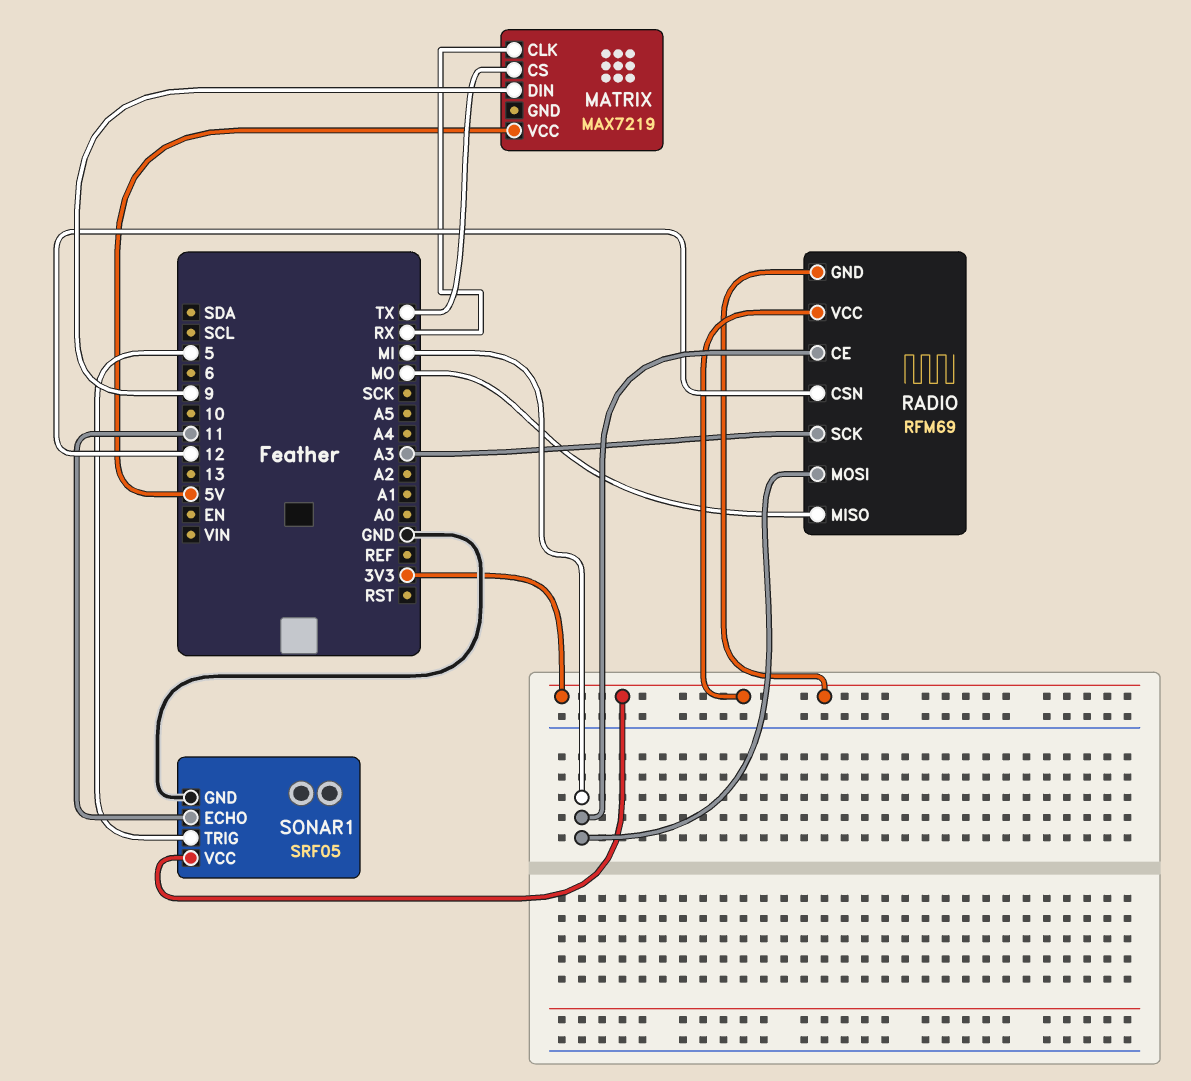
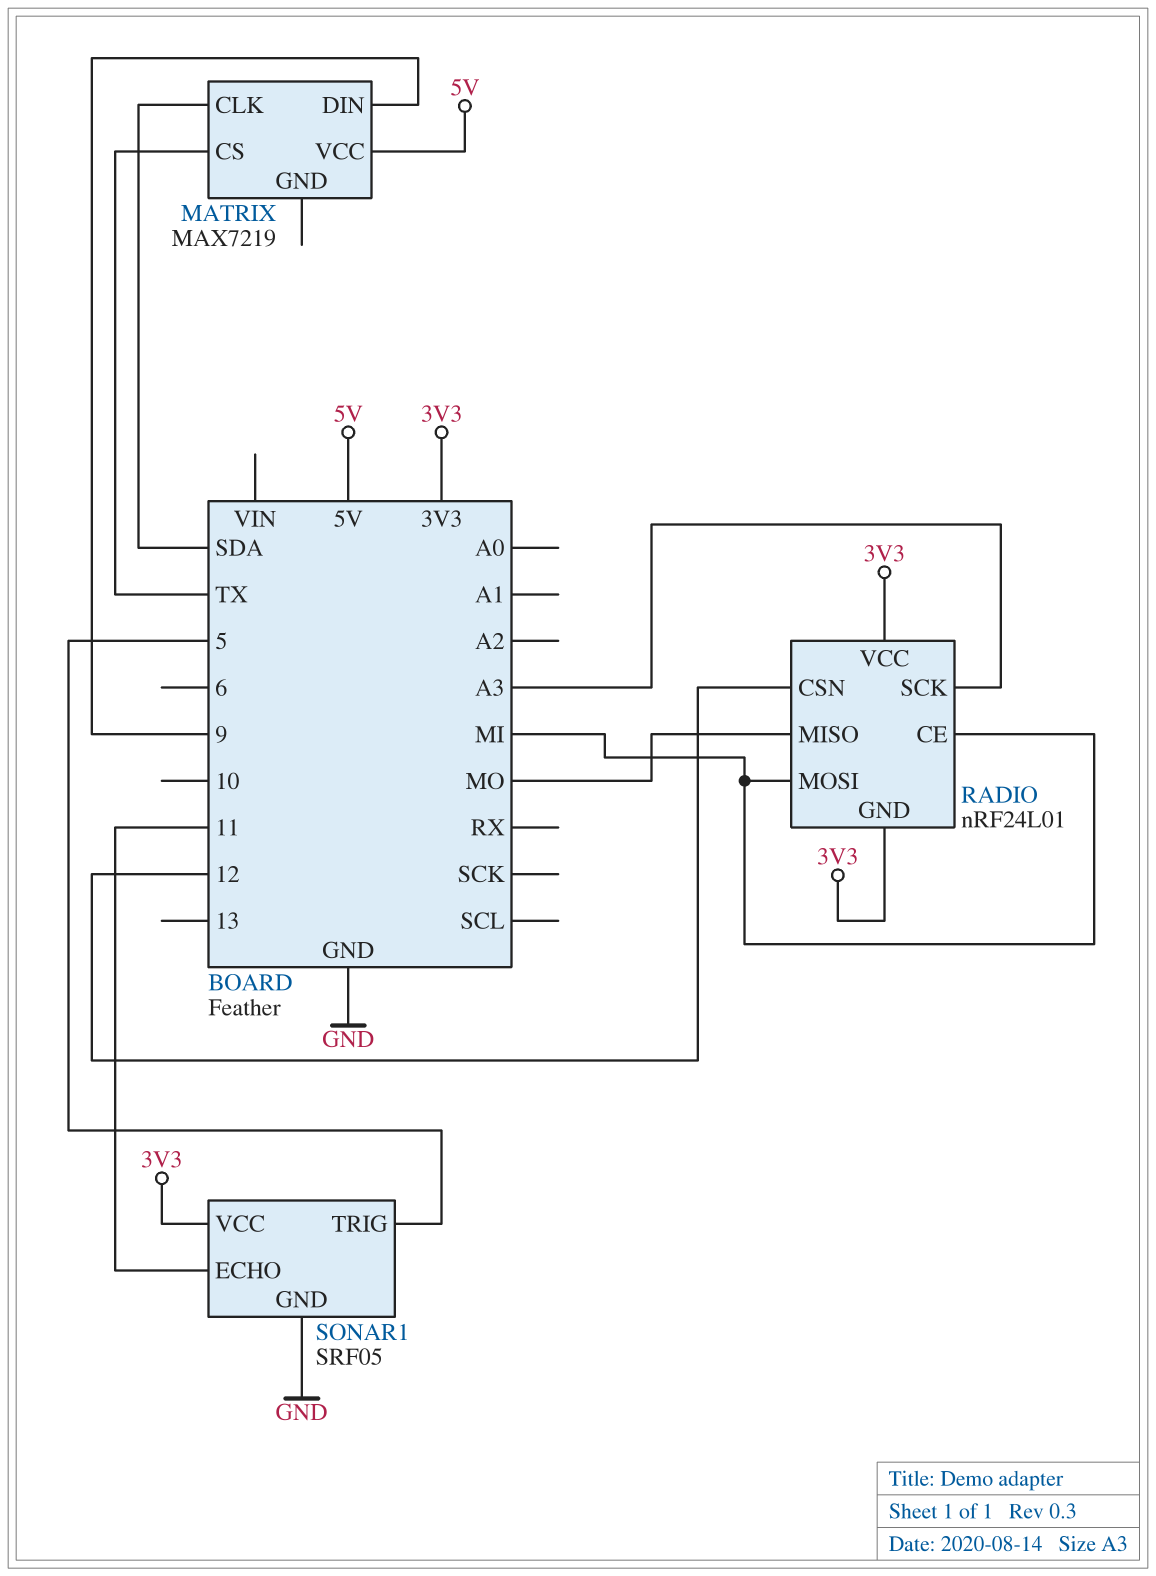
MATRIX pin CLK: RX -> SDA
RADIO: RFM69 -> nRF24L01

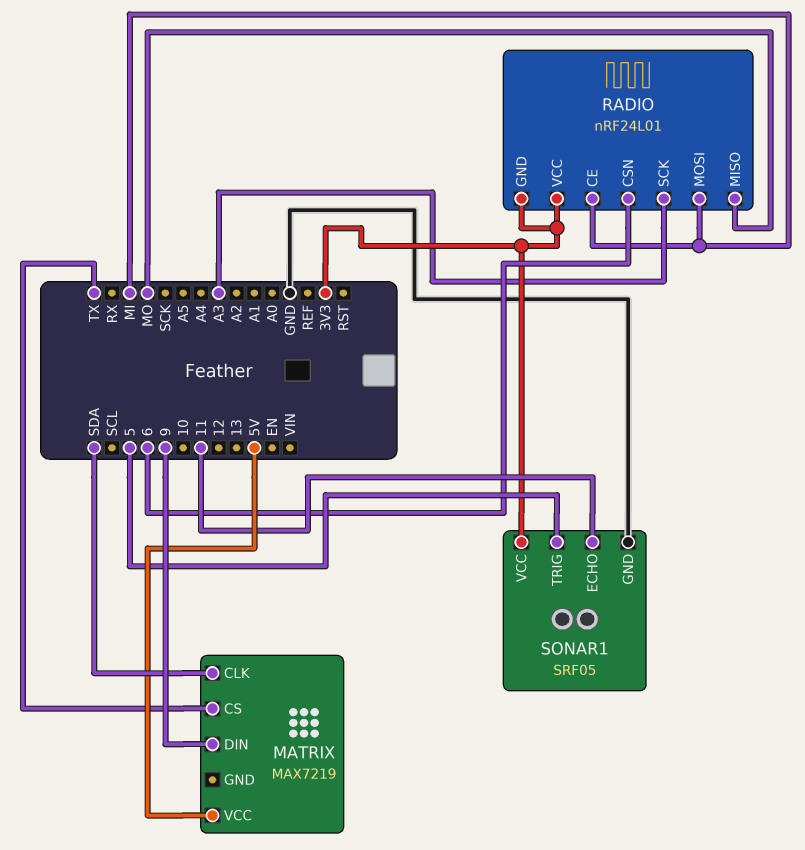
RADIO pin CSN: 12 -> 6

